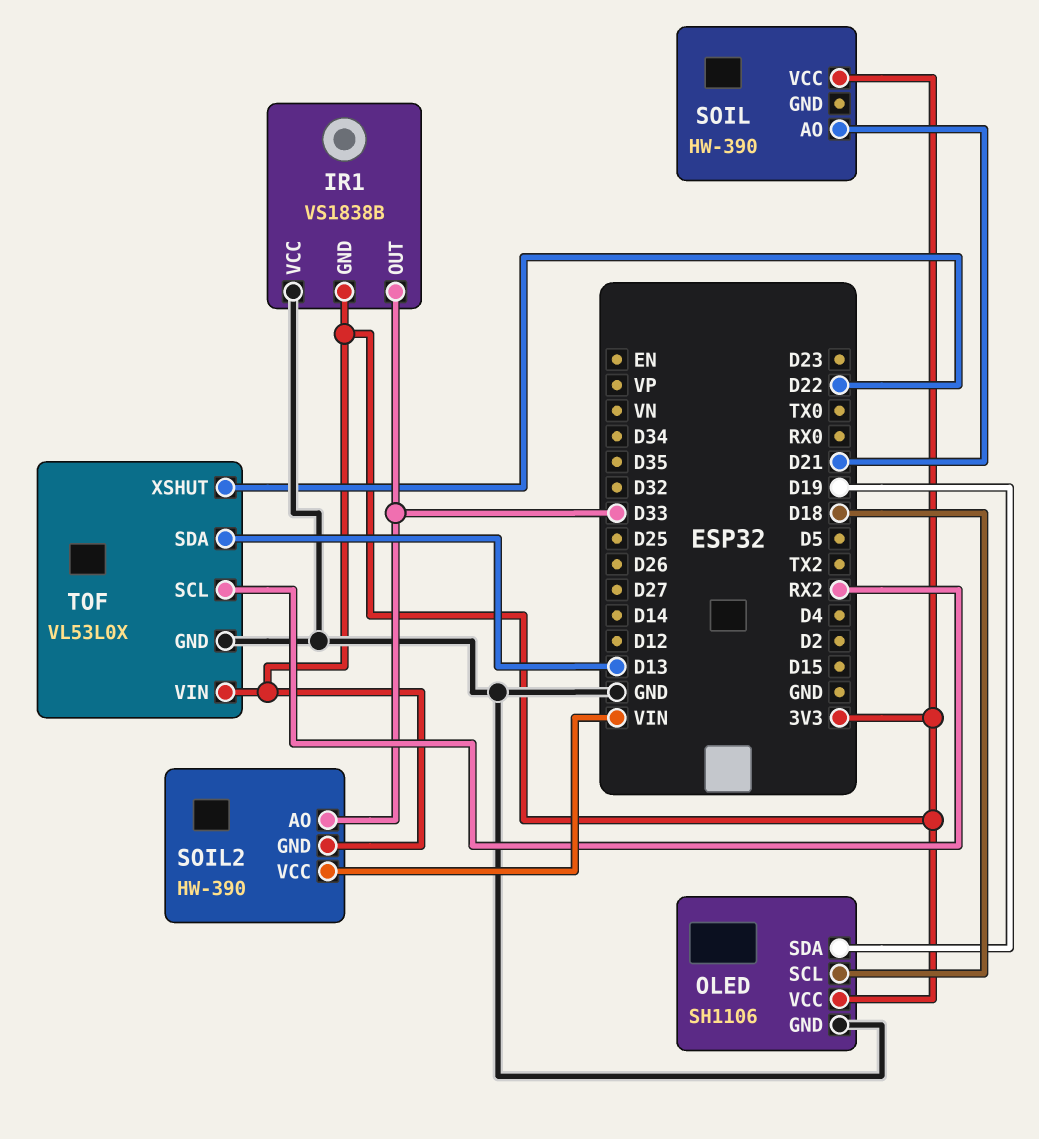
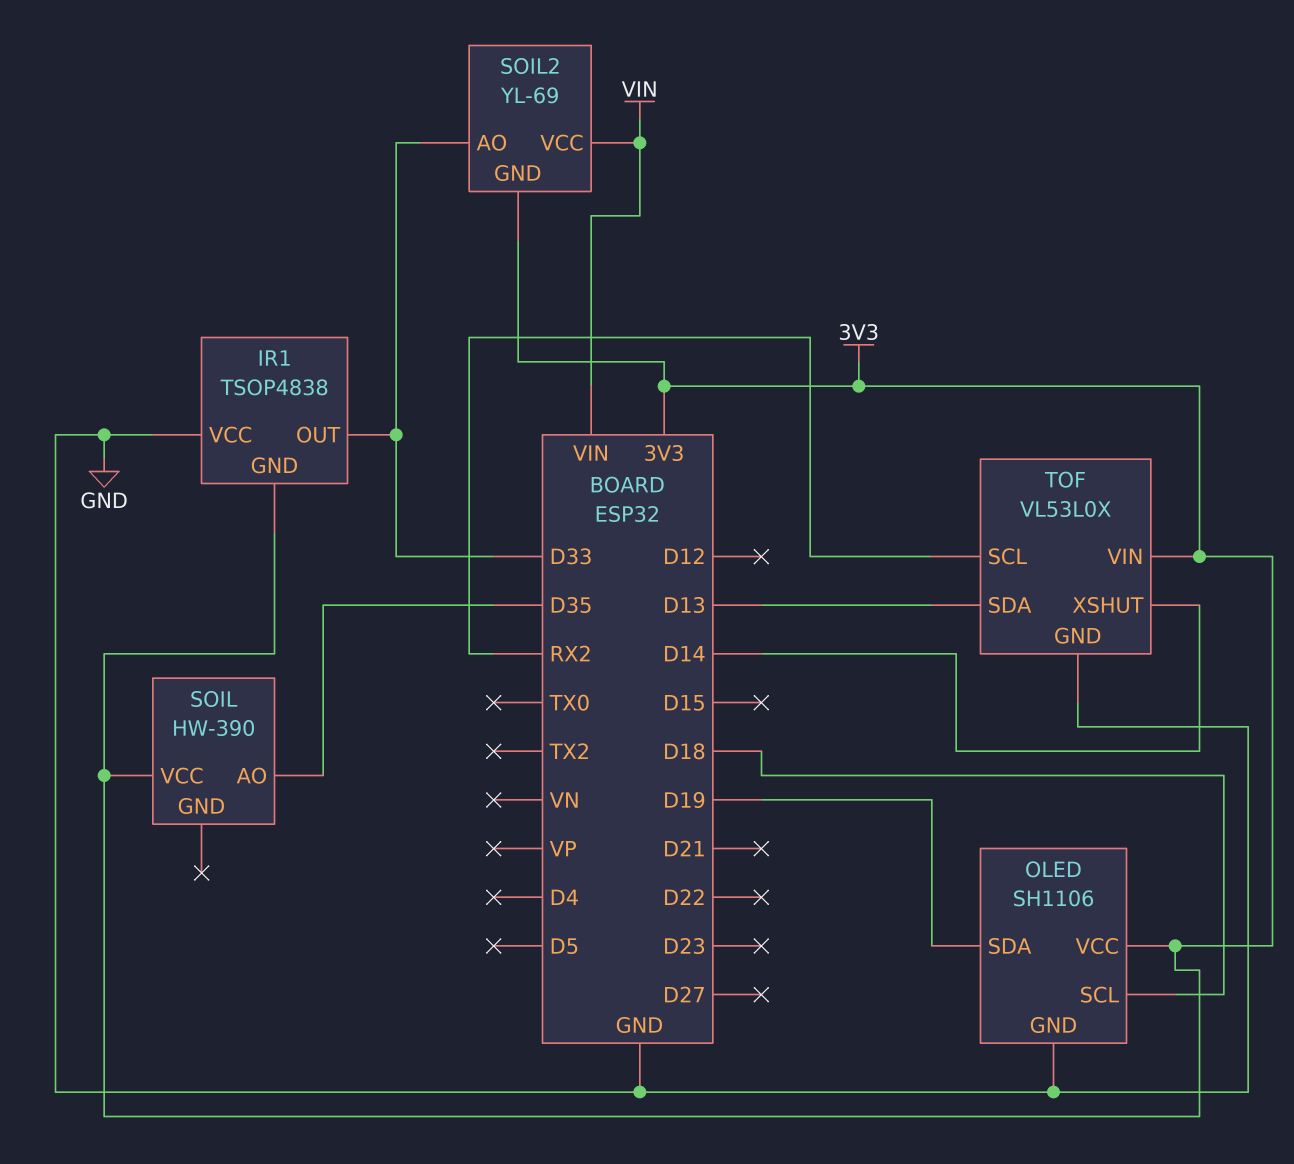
IR1: VS1838B -> TSOP4838
SOIL pin AO: D21 -> D35
SOIL2: HW-390 -> YL-69
TOF pin XSHUT: D22 -> D14

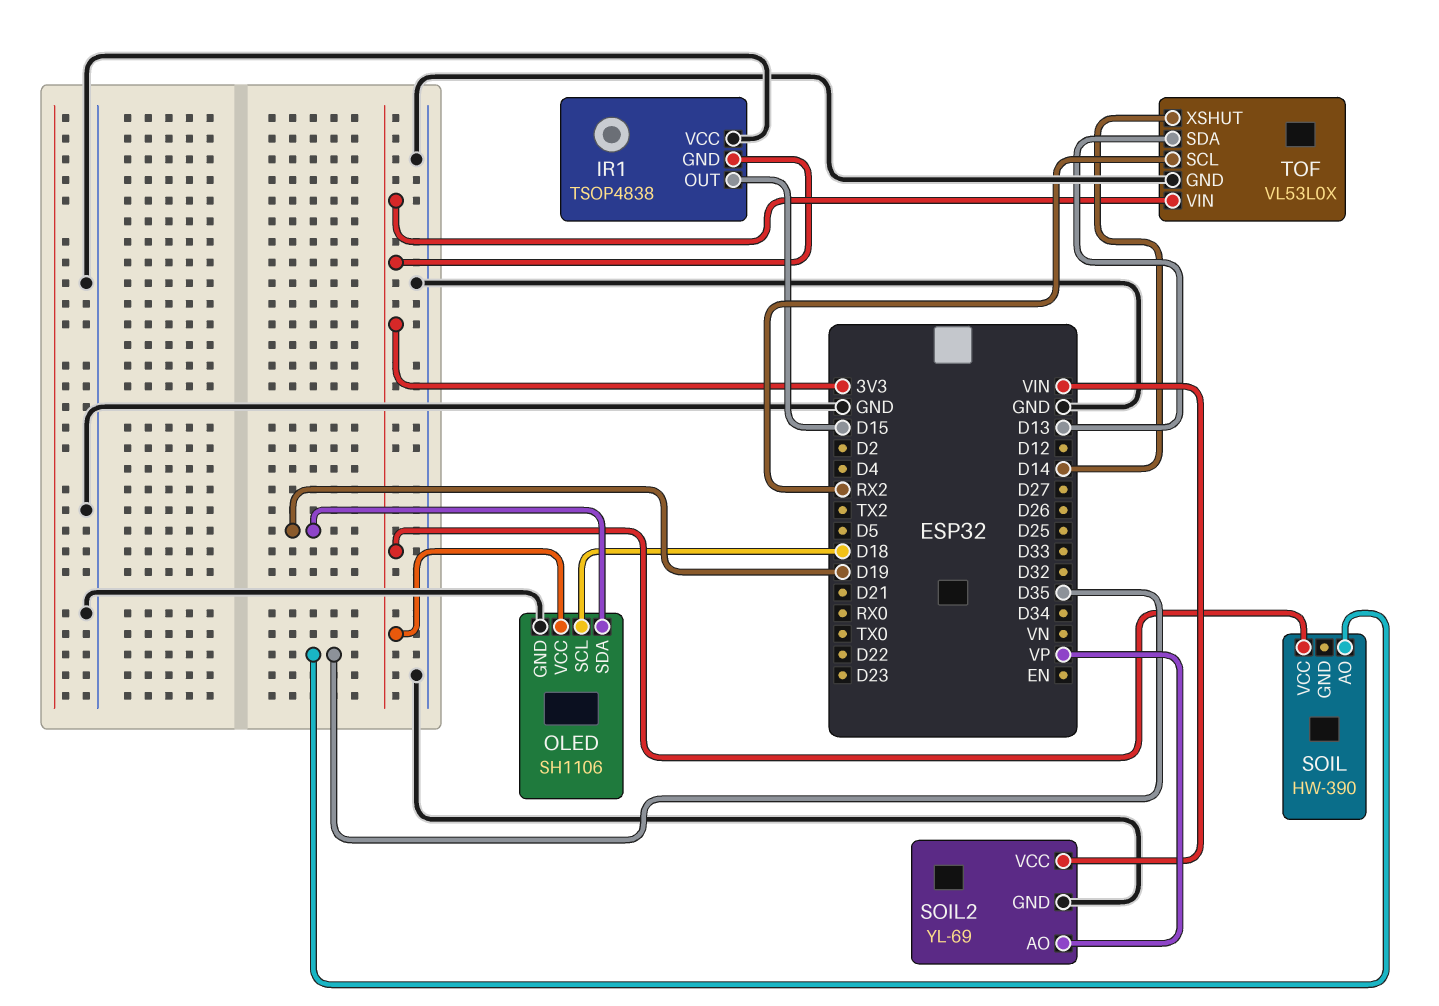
IR1 pin OUT: D33 -> D15
SOIL2 pin AO: D33 -> VP
SOIL2 pin GND: 3V3 -> GND

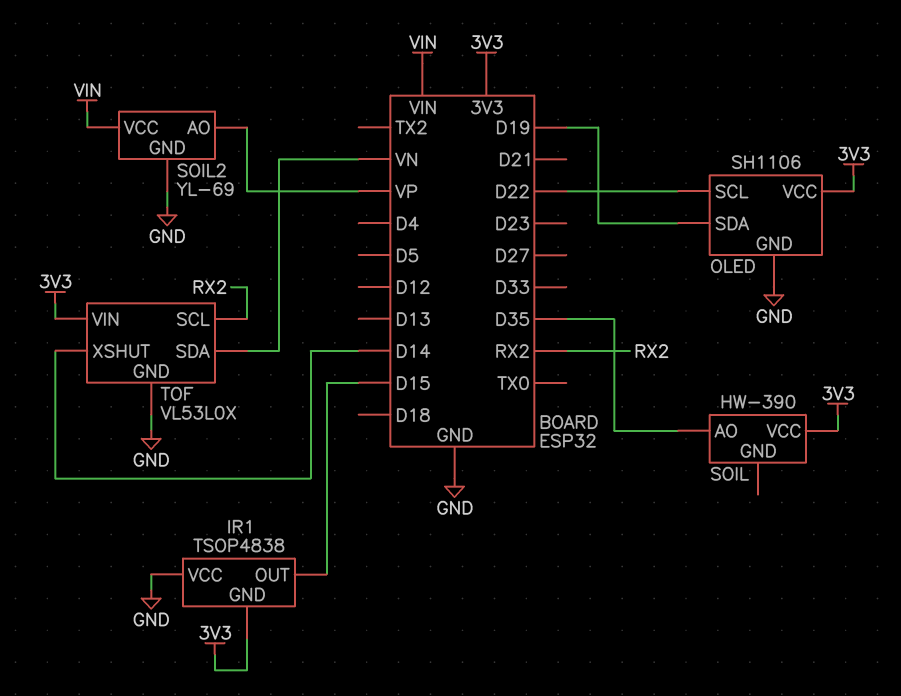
OLED pin SCL: D18 -> D22
TOF pin SDA: D13 -> VN

